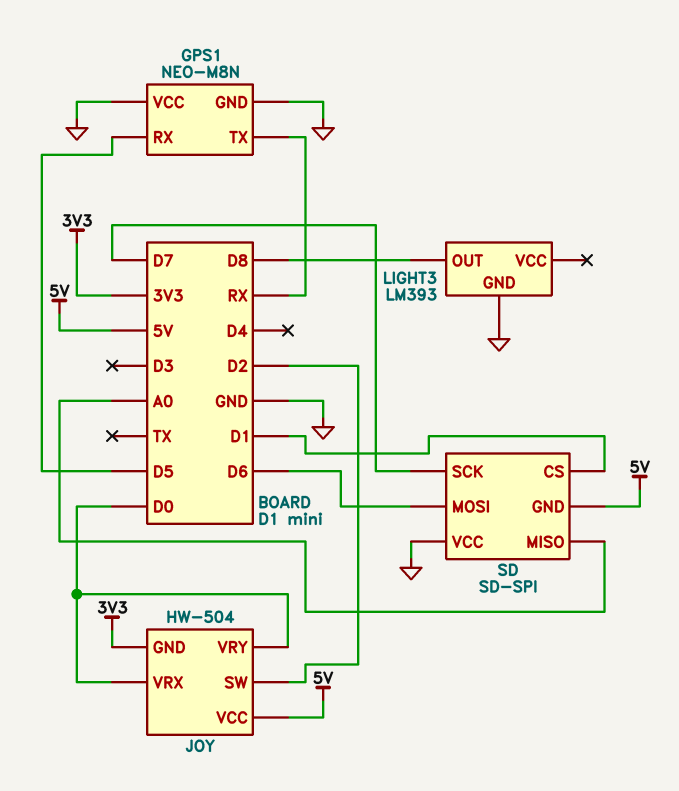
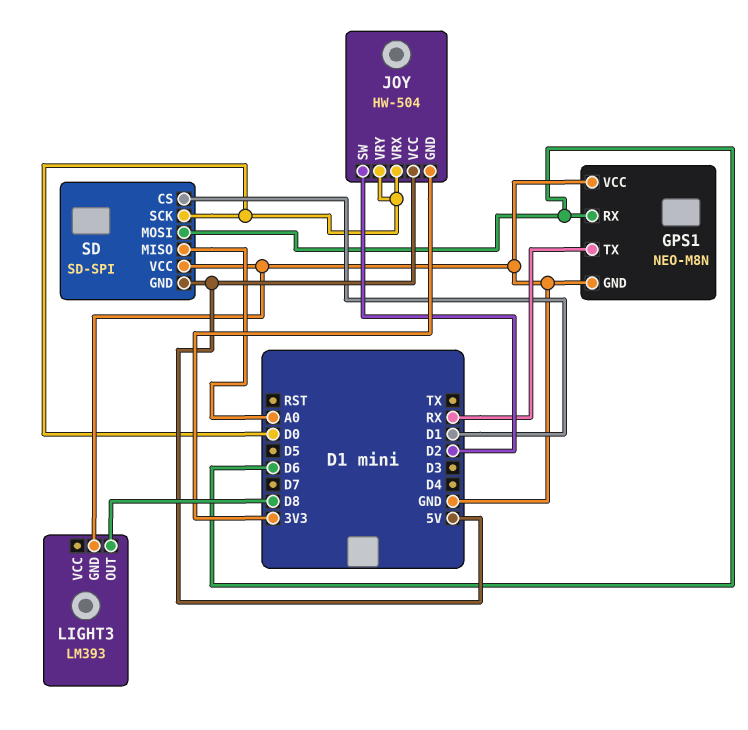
GPS1 pin RX: D5 -> D6
SD pin SCK: D7 -> D0

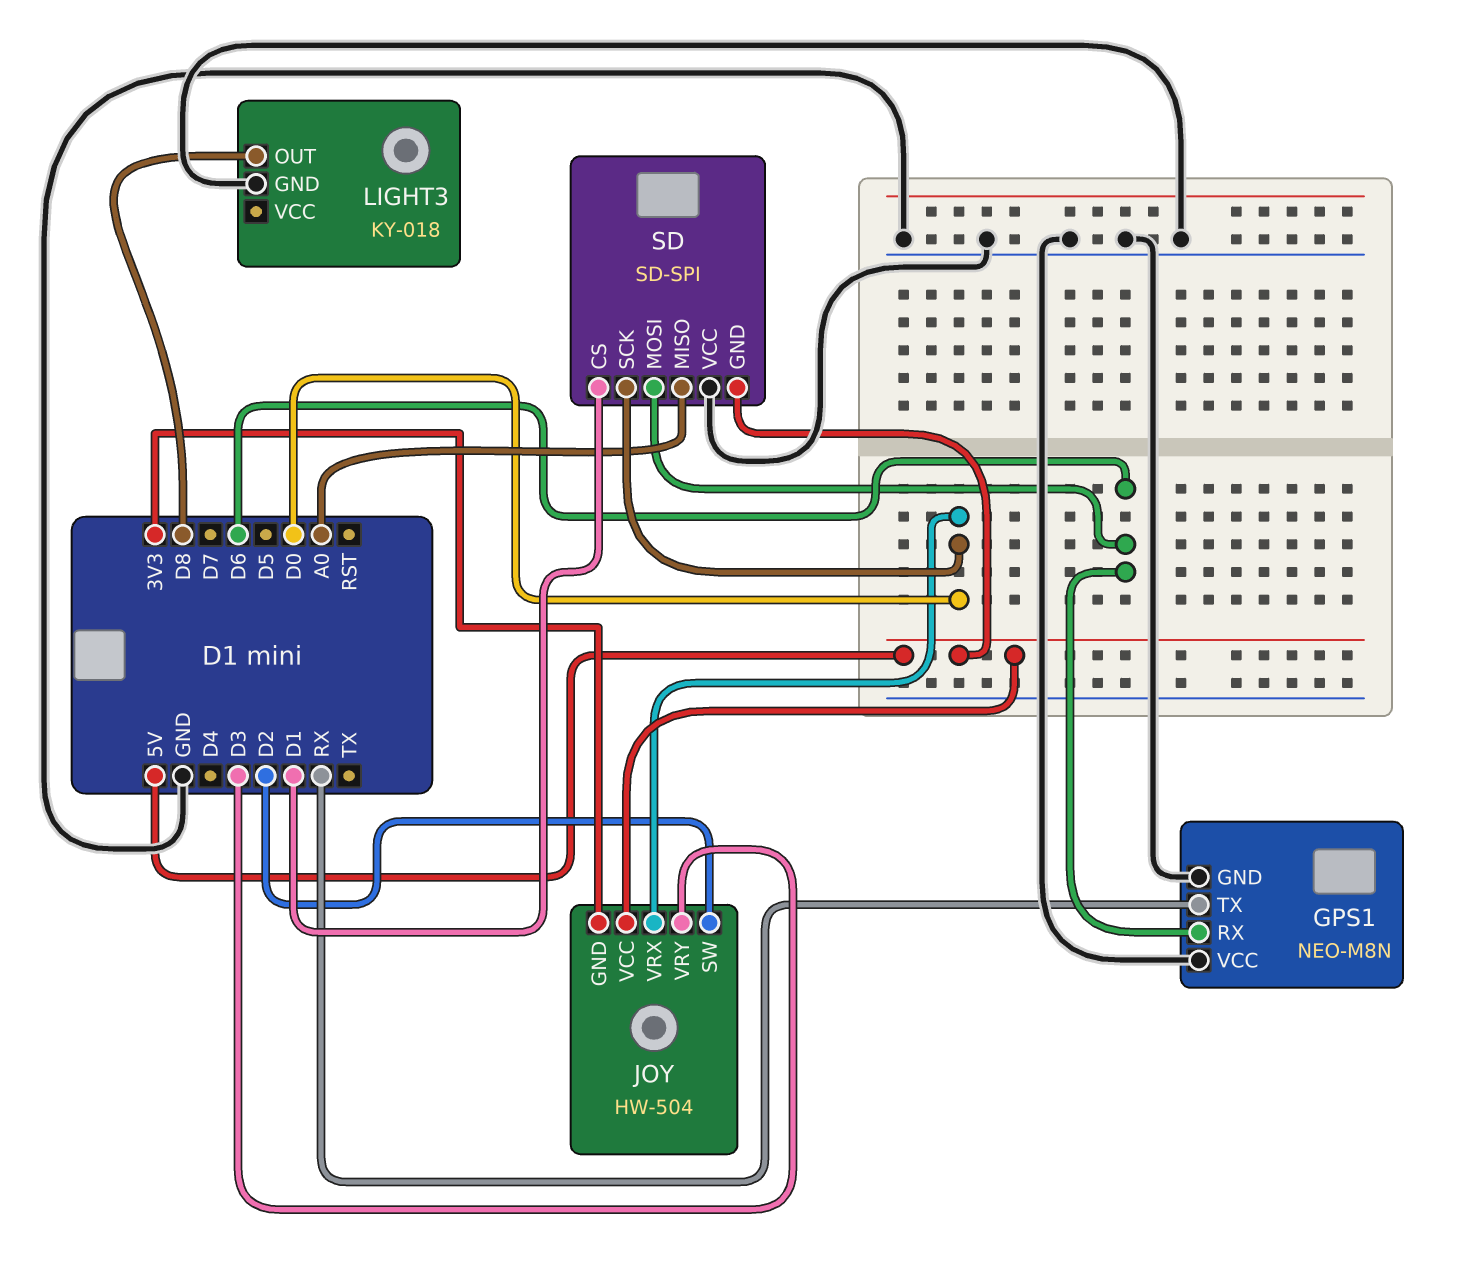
JOY pin VRY: D0 -> D3
LIGHT3: LM393 -> KY-018

